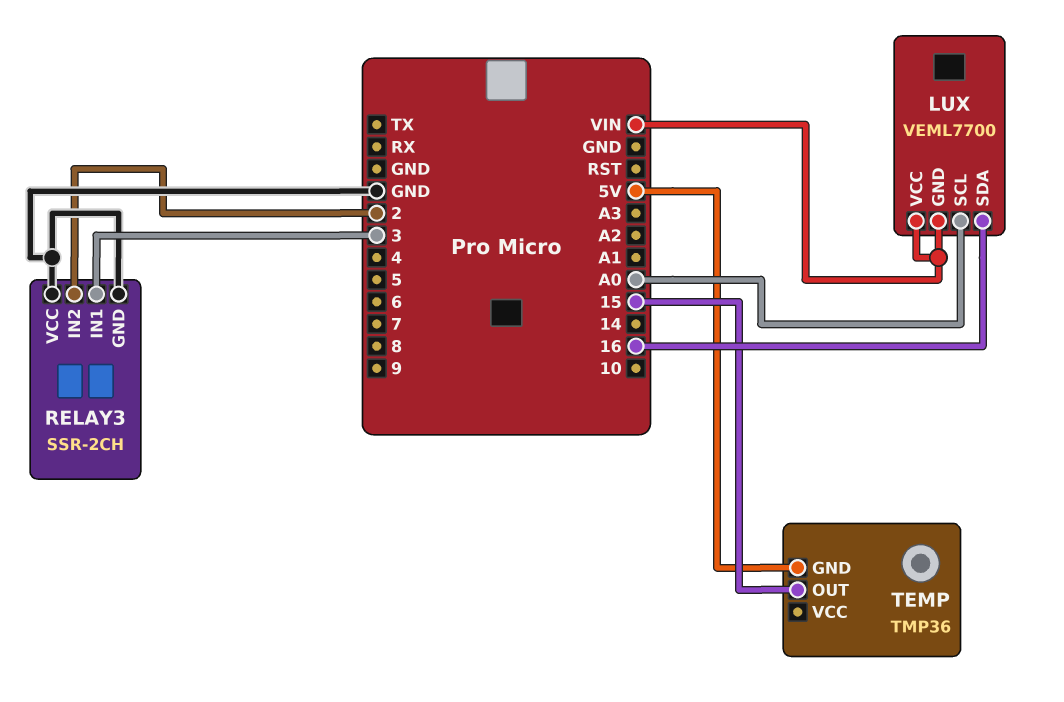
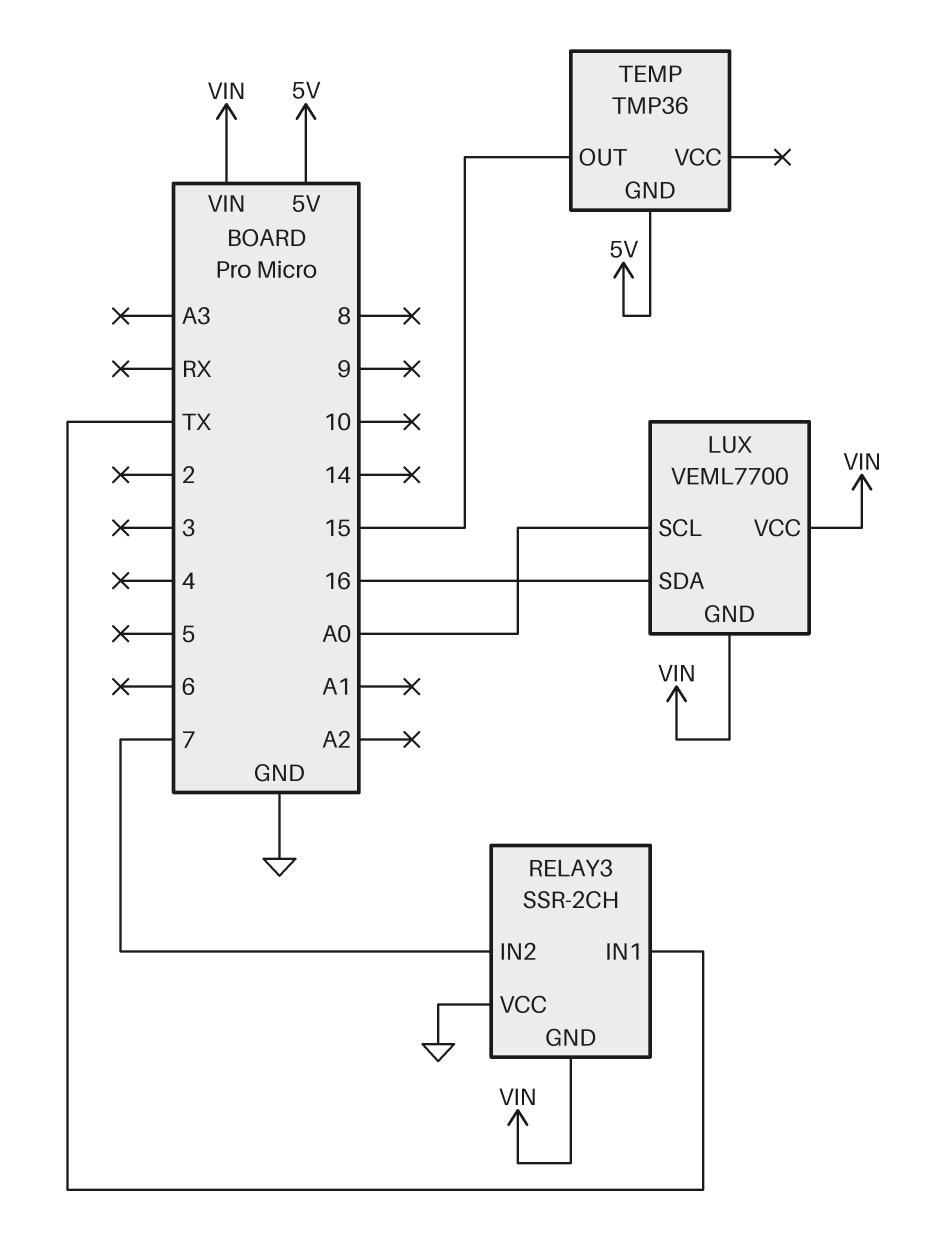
RELAY3 pin GND: GND -> VIN
RELAY3 pin IN1: 3 -> TX
RELAY3 pin IN2: 2 -> 7

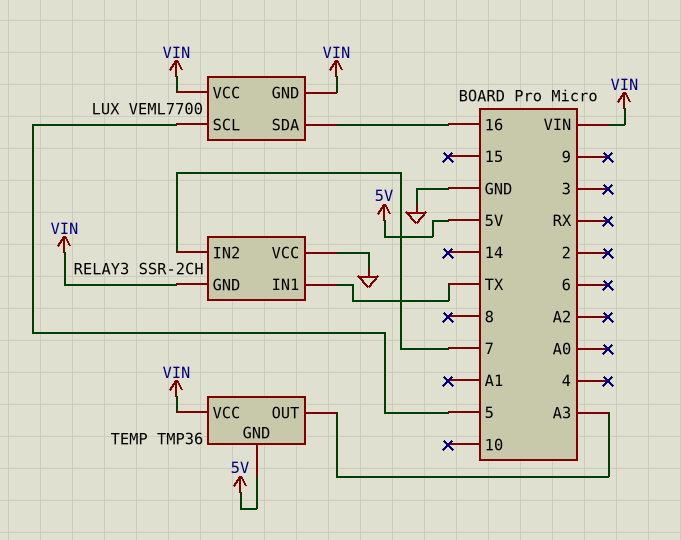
LUX pin SCL: A0 -> 5
TEMP pin OUT: 15 -> A3
TEMP pin VCC: none -> VIN

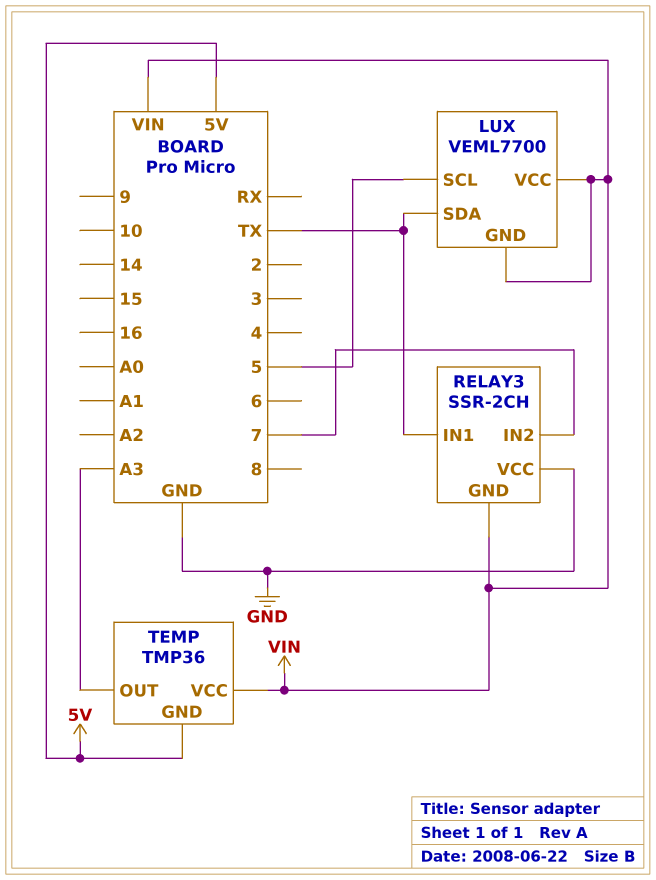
LUX pin SDA: 16 -> TX

